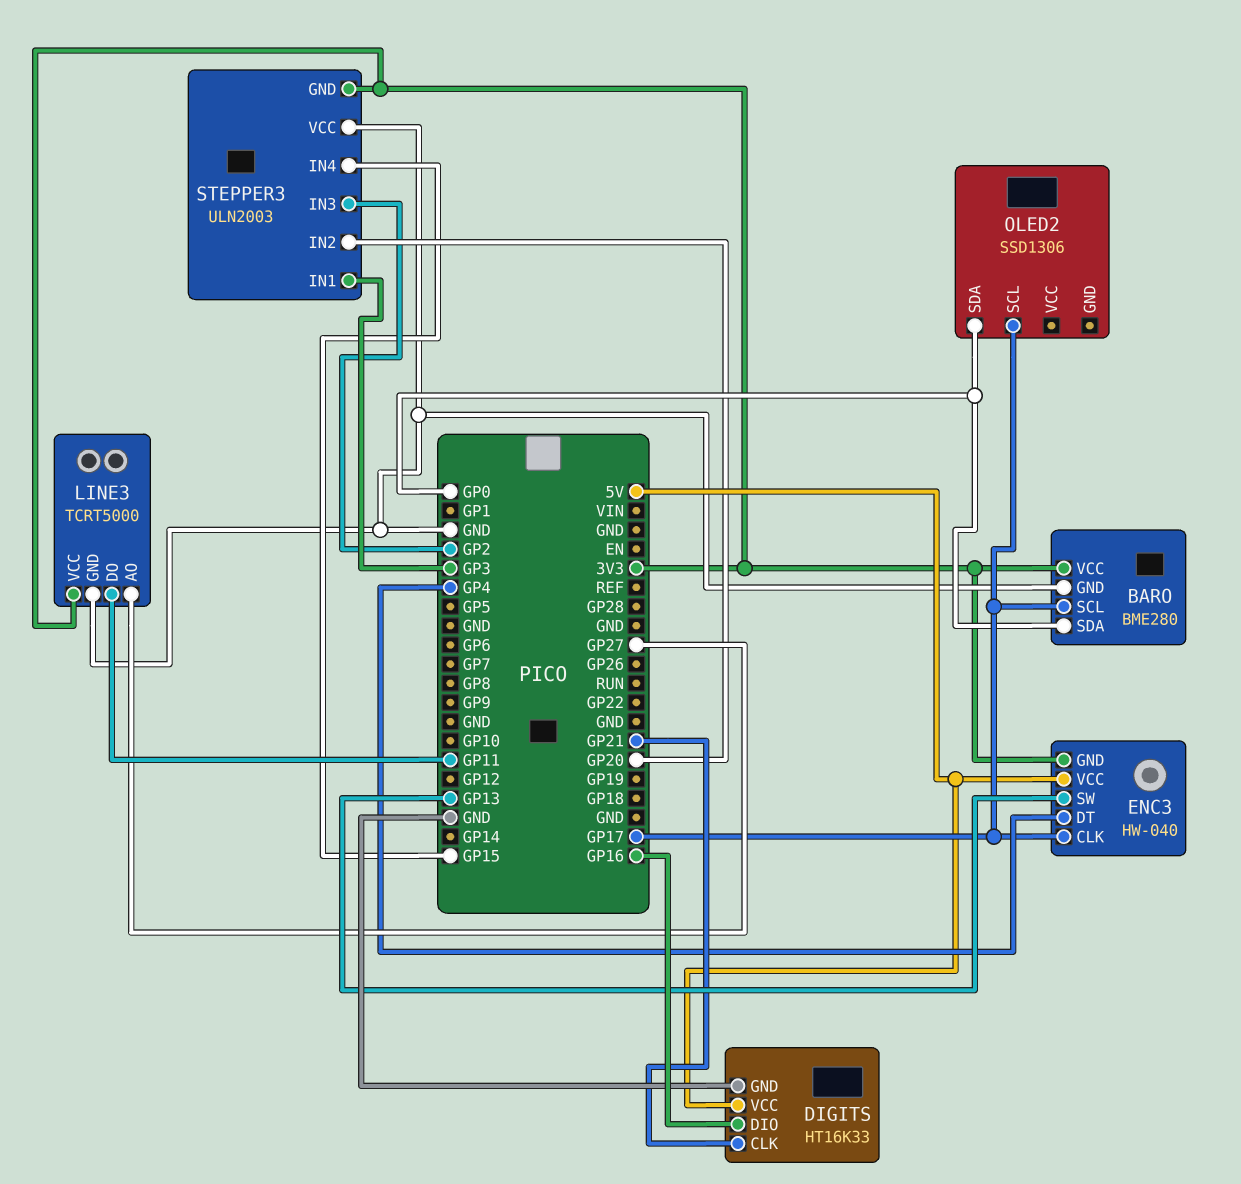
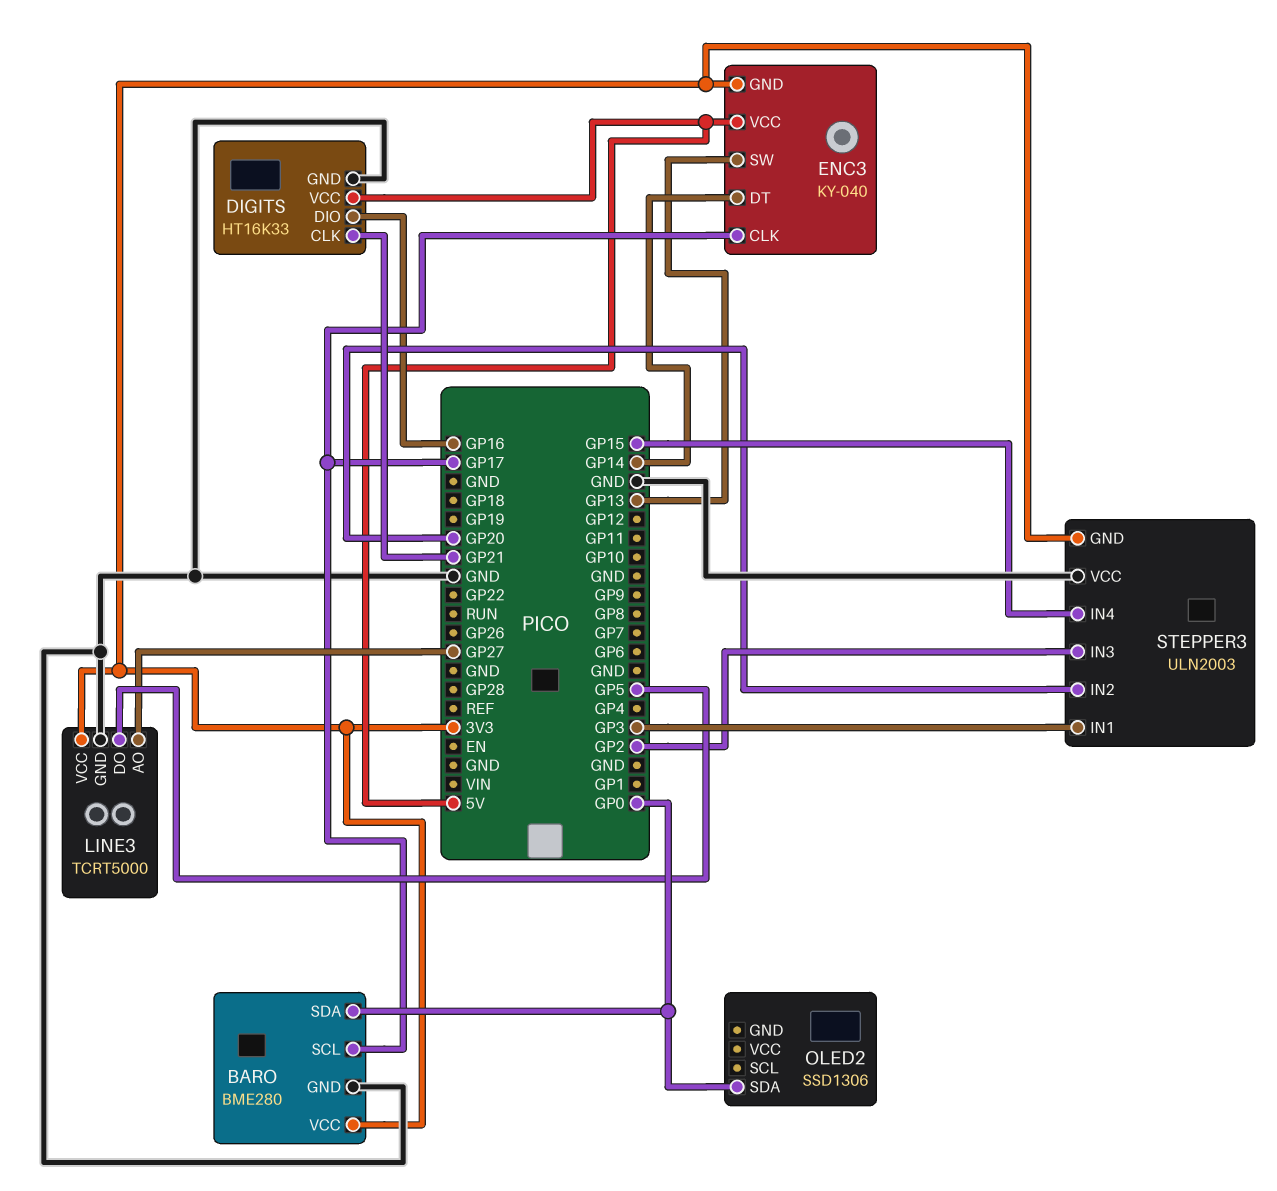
ENC3: HW-040 -> KY-040
ENC3 pin DT: GP4 -> GP14
LINE3 pin DO: GP11 -> GP5
OLED2 pin SCL: GP17 -> none

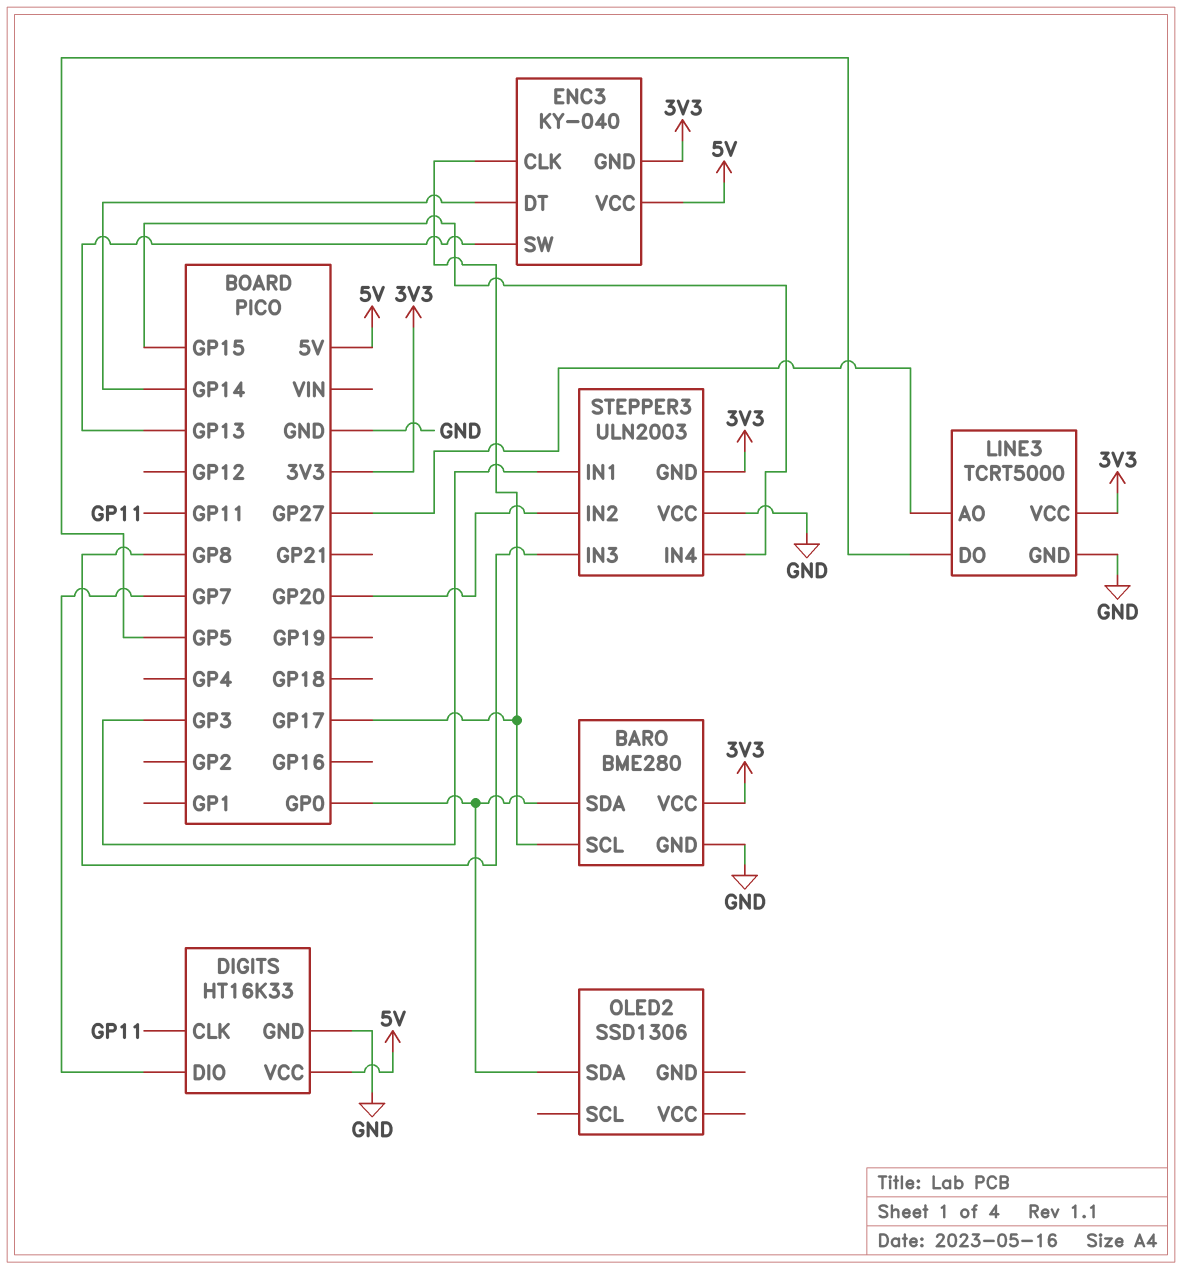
DIGITS pin CLK: GP21 -> GP11
DIGITS pin DIO: GP16 -> GP7
STEPPER3 pin IN3: GP2 -> GP8

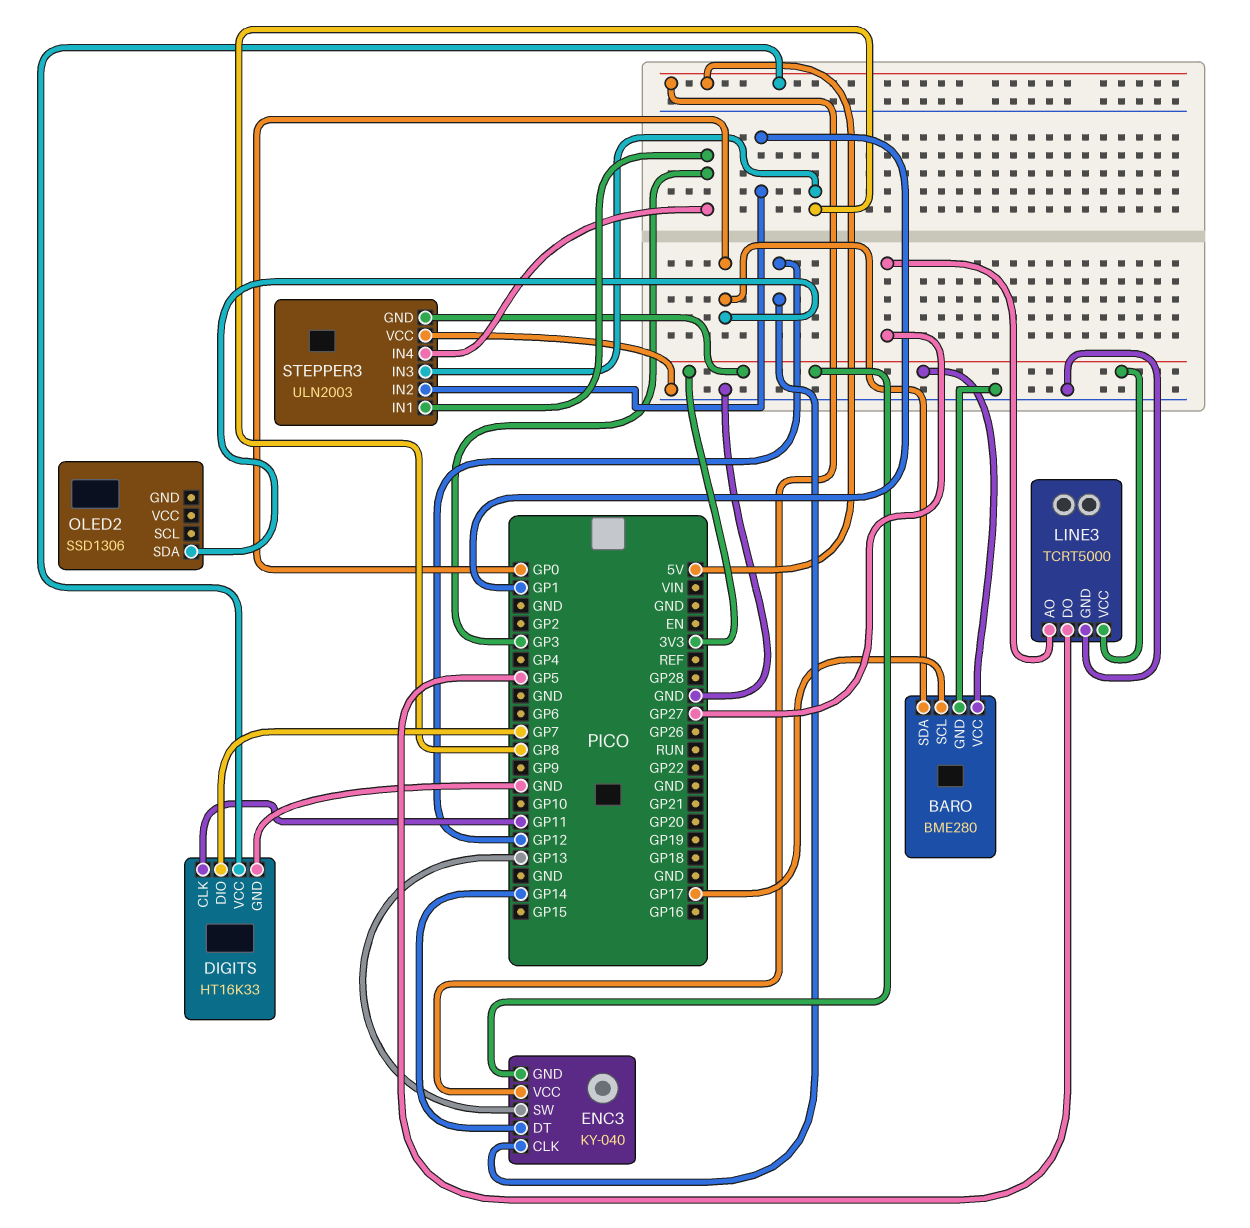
ENC3 pin CLK: GP17 -> GP12
STEPPER3 pin IN2: GP20 -> GP1
STEPPER3 pin IN4: GP15 -> GP3

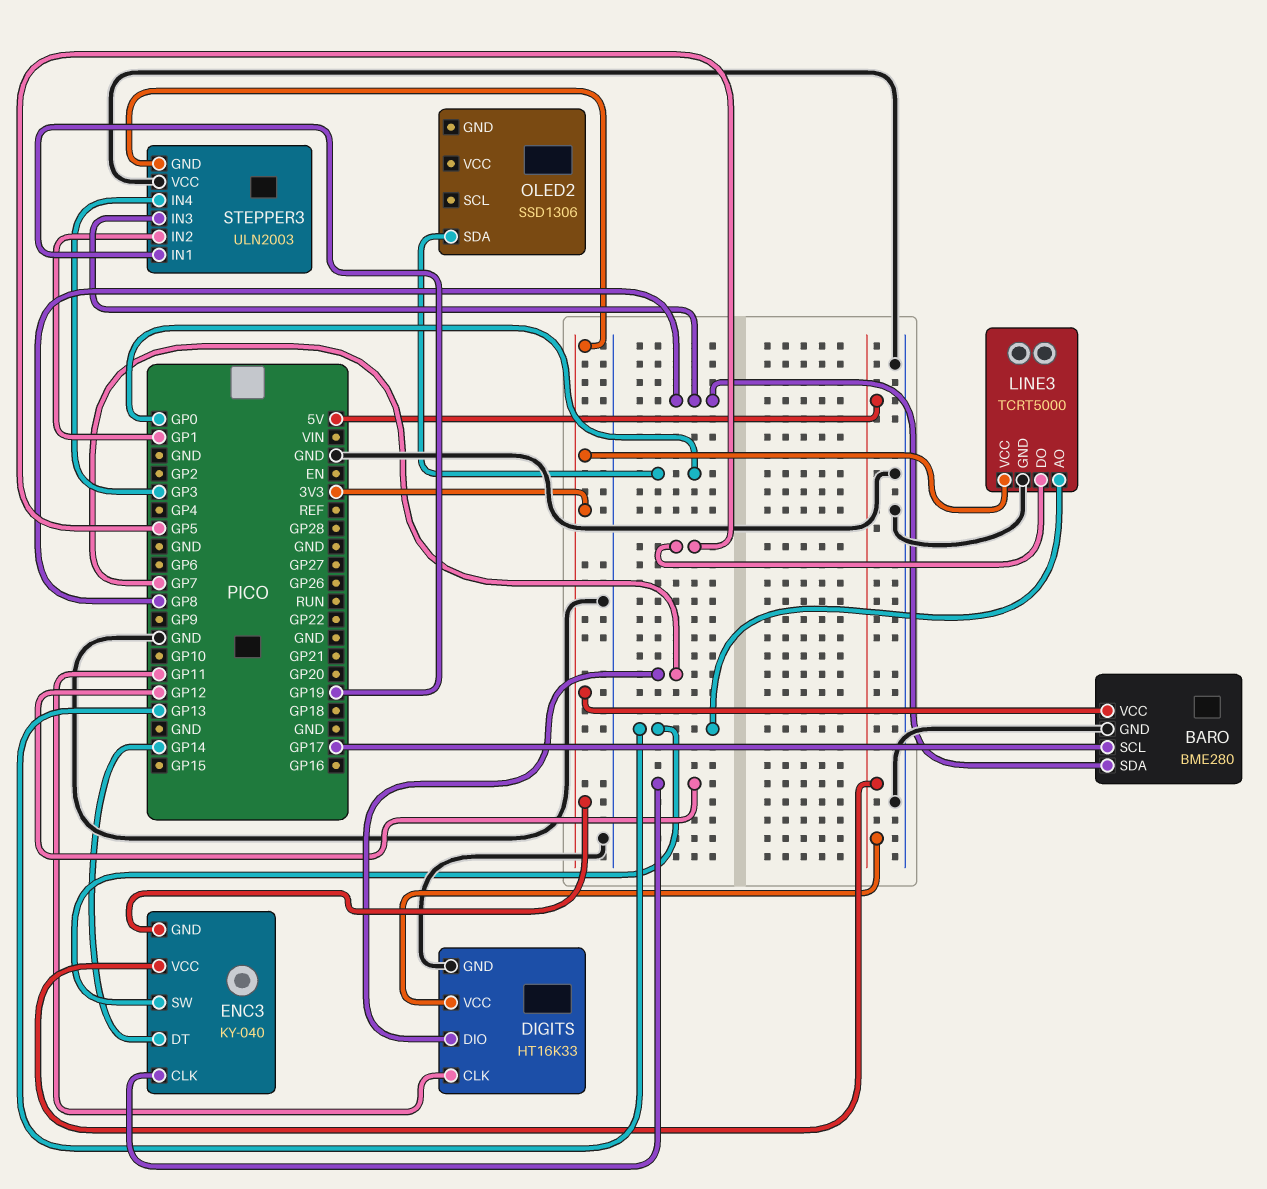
BARO pin SDA: GP0 -> GP8
LINE3 pin AO: GP27 -> GP13
STEPPER3 pin IN1: GP3 -> GP19

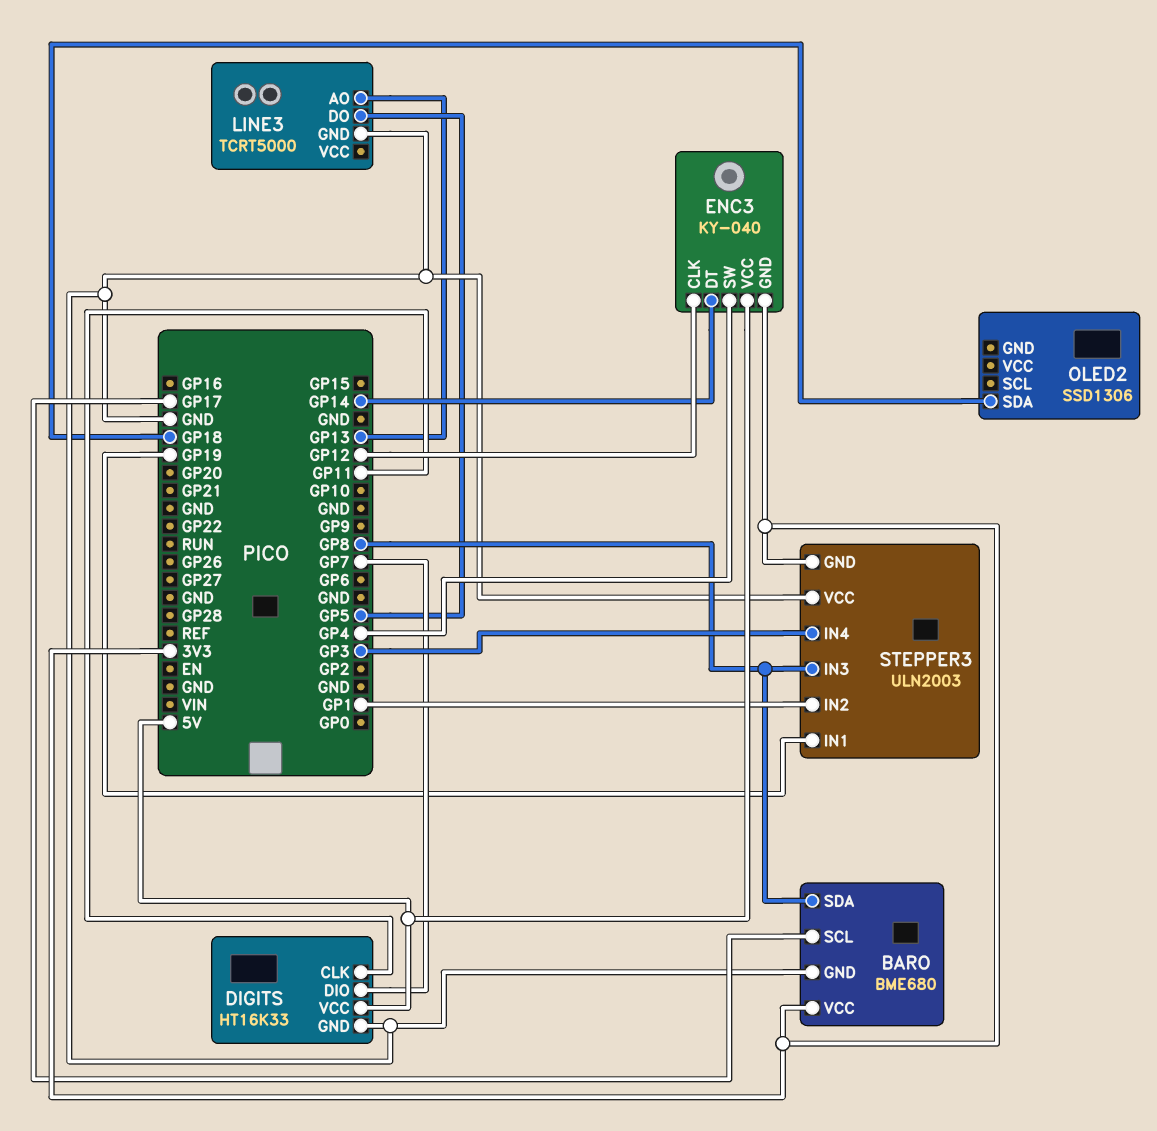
BARO: BME280 -> BME680
ENC3 pin SW: GP13 -> GP4
LINE3 pin VCC: 3V3 -> none
OLED2 pin SDA: GP0 -> GP18

